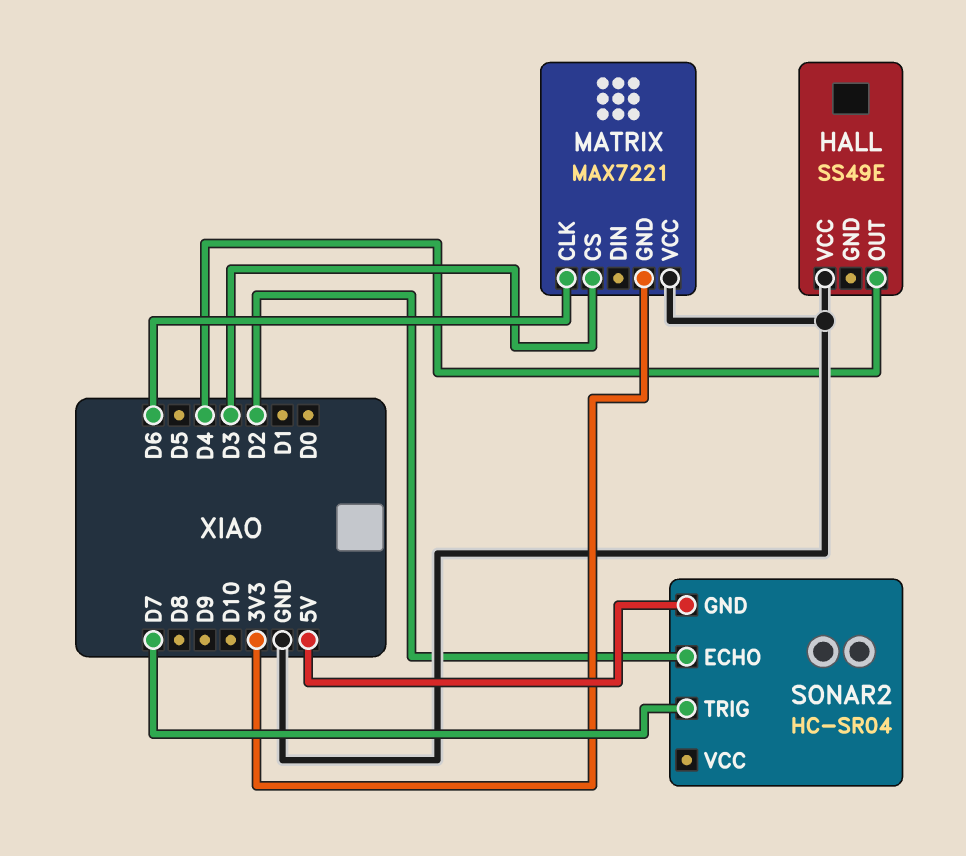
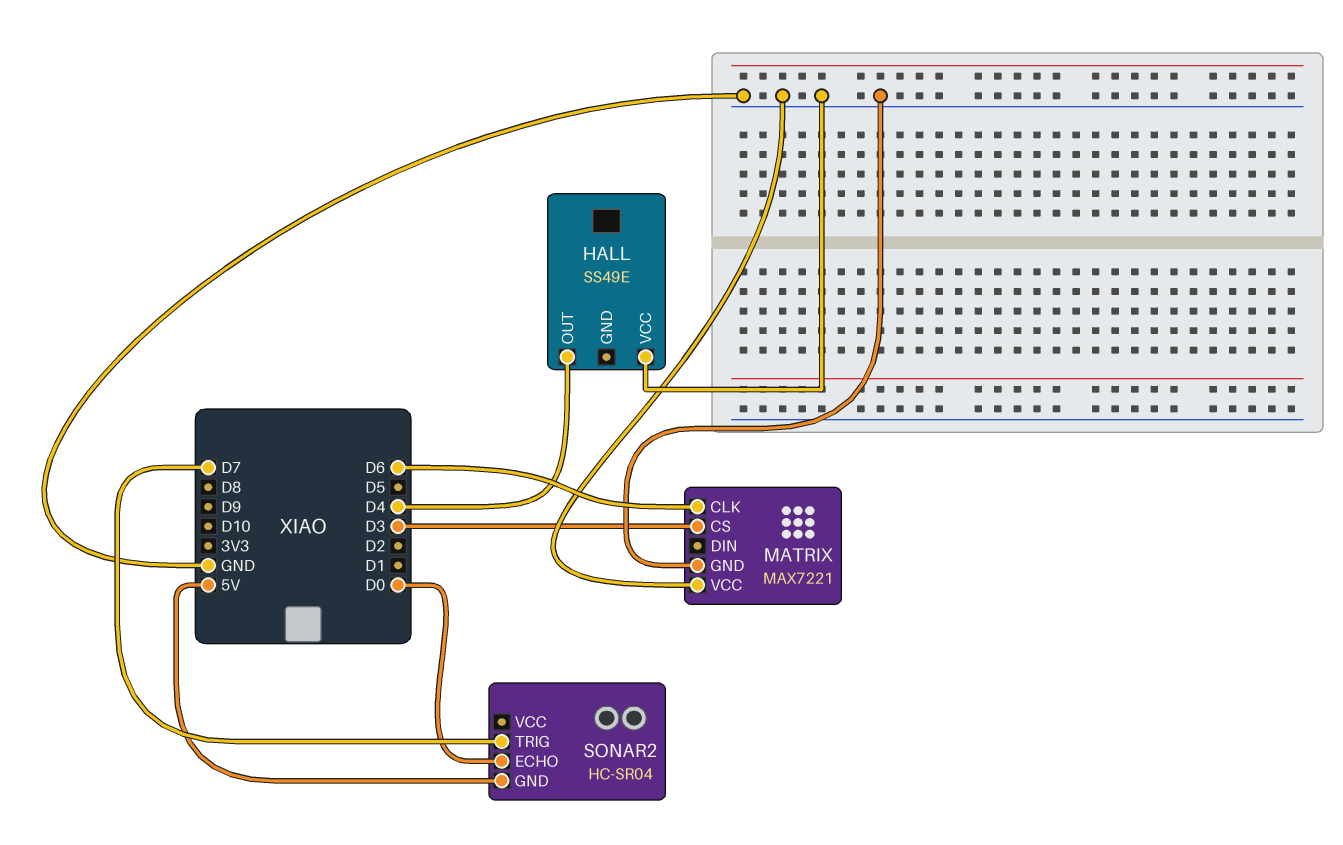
MATRIX pin GND: 3V3 -> GND
SONAR2 pin ECHO: D2 -> D0

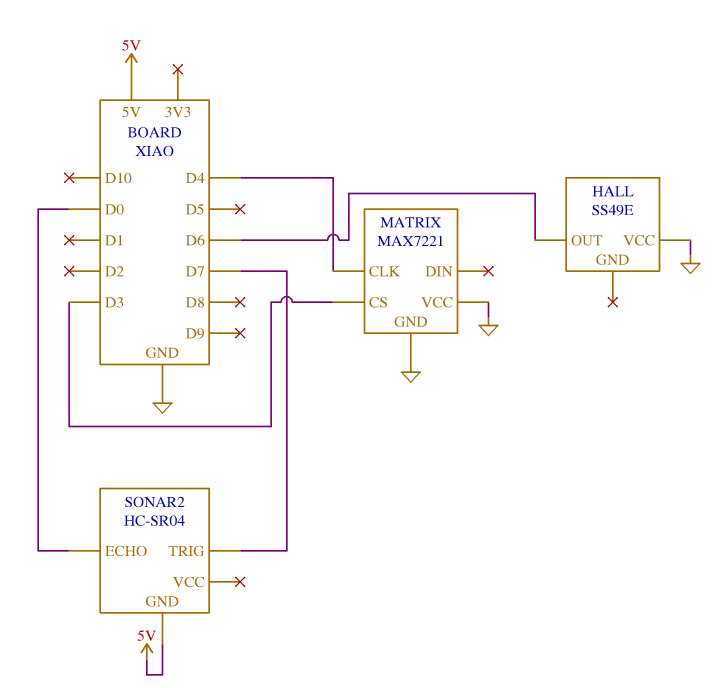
HALL pin OUT: D4 -> D6
MATRIX pin CLK: D6 -> D4

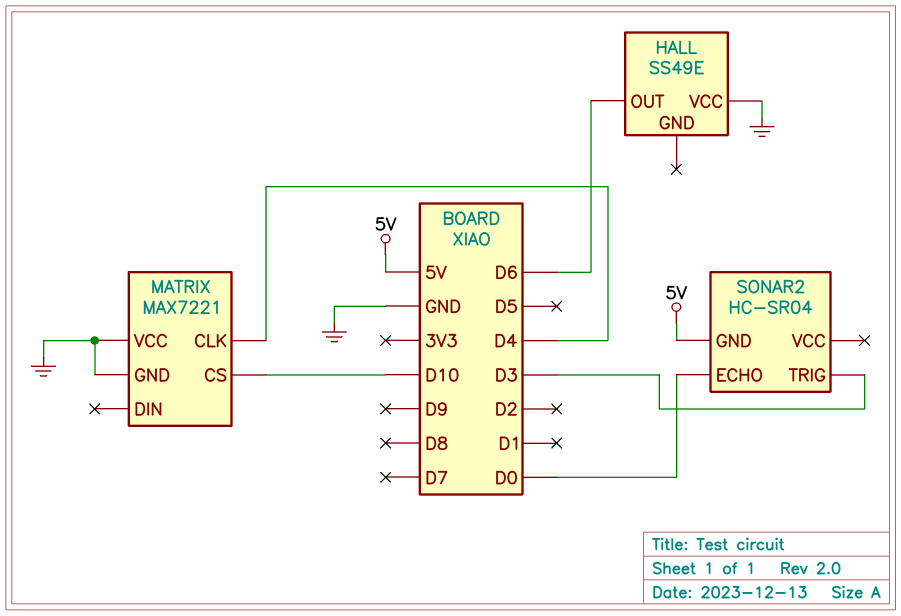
MATRIX pin CS: D3 -> D10
SONAR2 pin TRIG: D7 -> D3

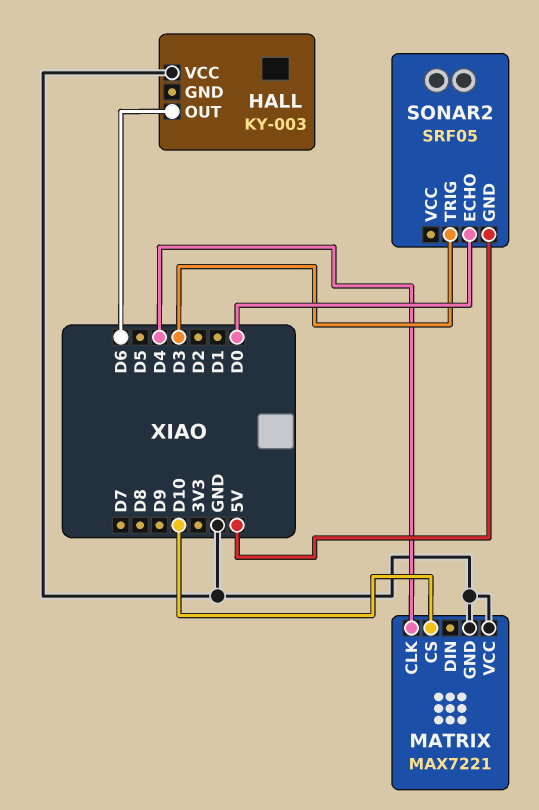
HALL: SS49E -> KY-003
SONAR2: HC-SR04 -> SRF05

